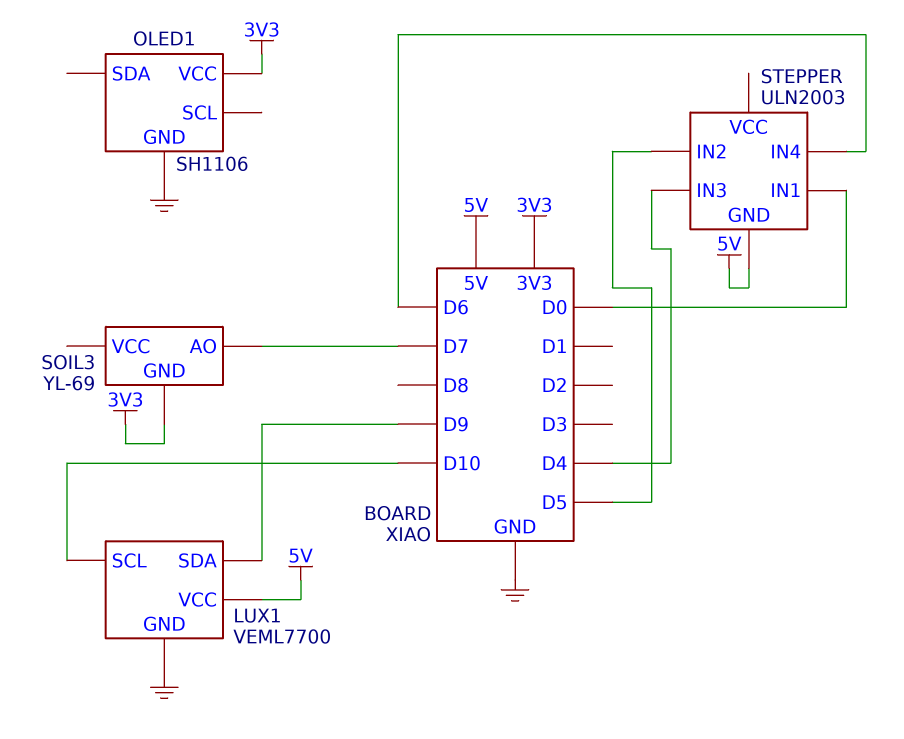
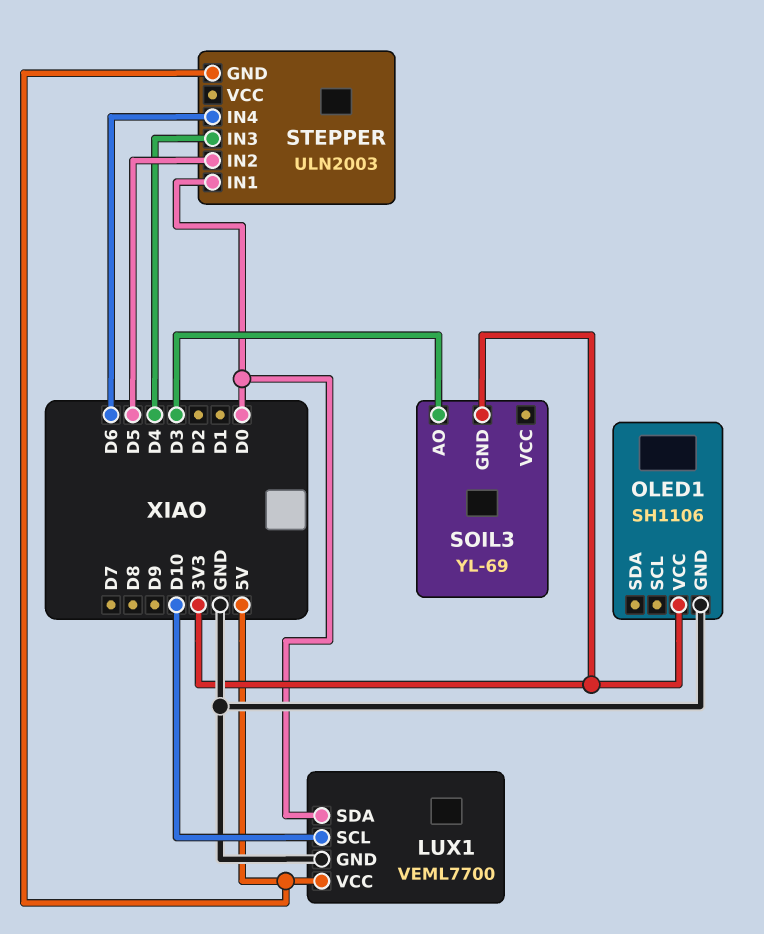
LUX1 pin SDA: D9 -> D0
SOIL3 pin AO: D7 -> D3

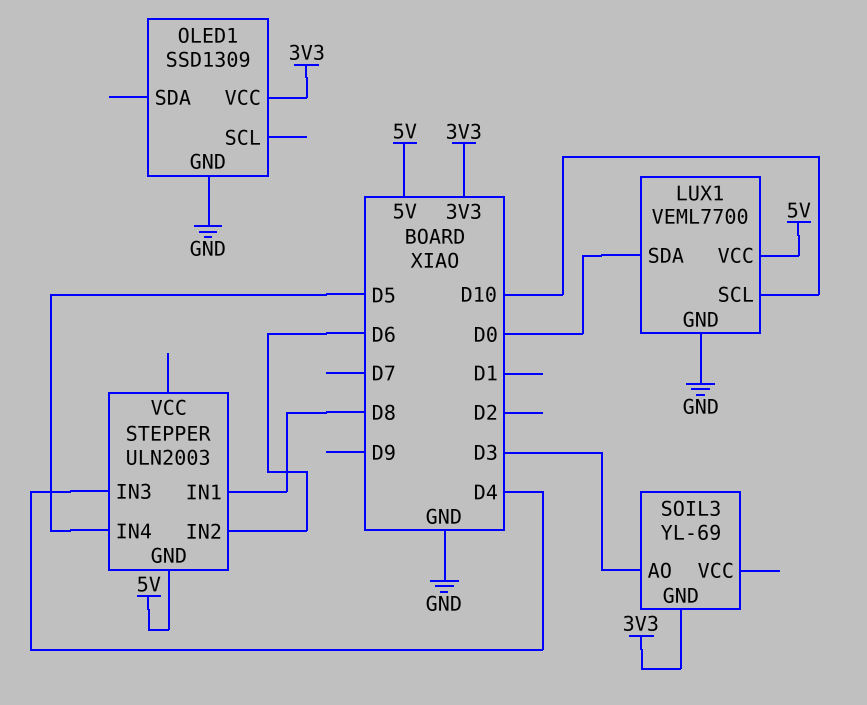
OLED1: SH1106 -> SSD1309
STEPPER pin IN1: D0 -> D8
STEPPER pin IN2: D5 -> D6
STEPPER pin IN4: D6 -> D5

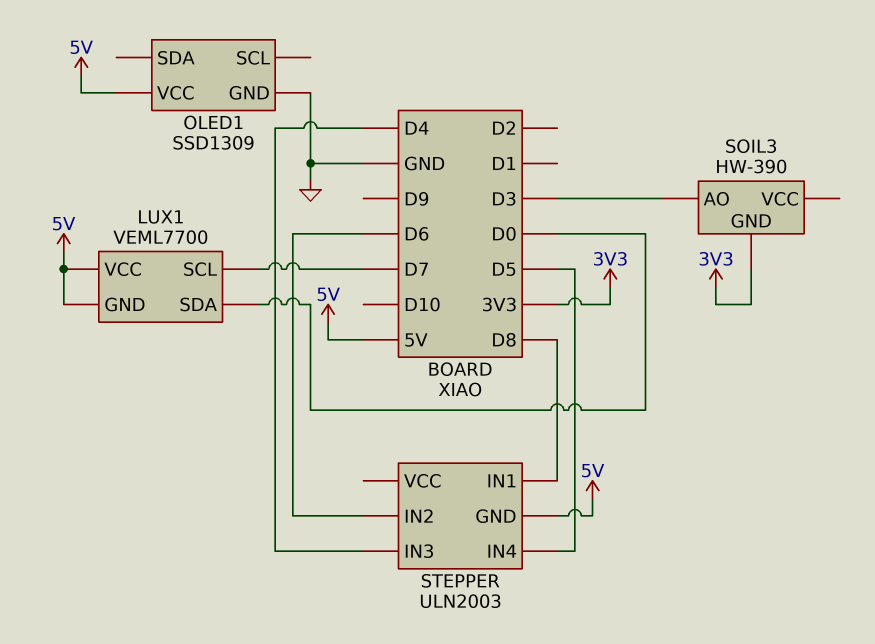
LUX1 pin GND: GND -> 5V
LUX1 pin SCL: D10 -> D7
OLED1 pin VCC: 3V3 -> 5V
SOIL3: YL-69 -> HW-390

